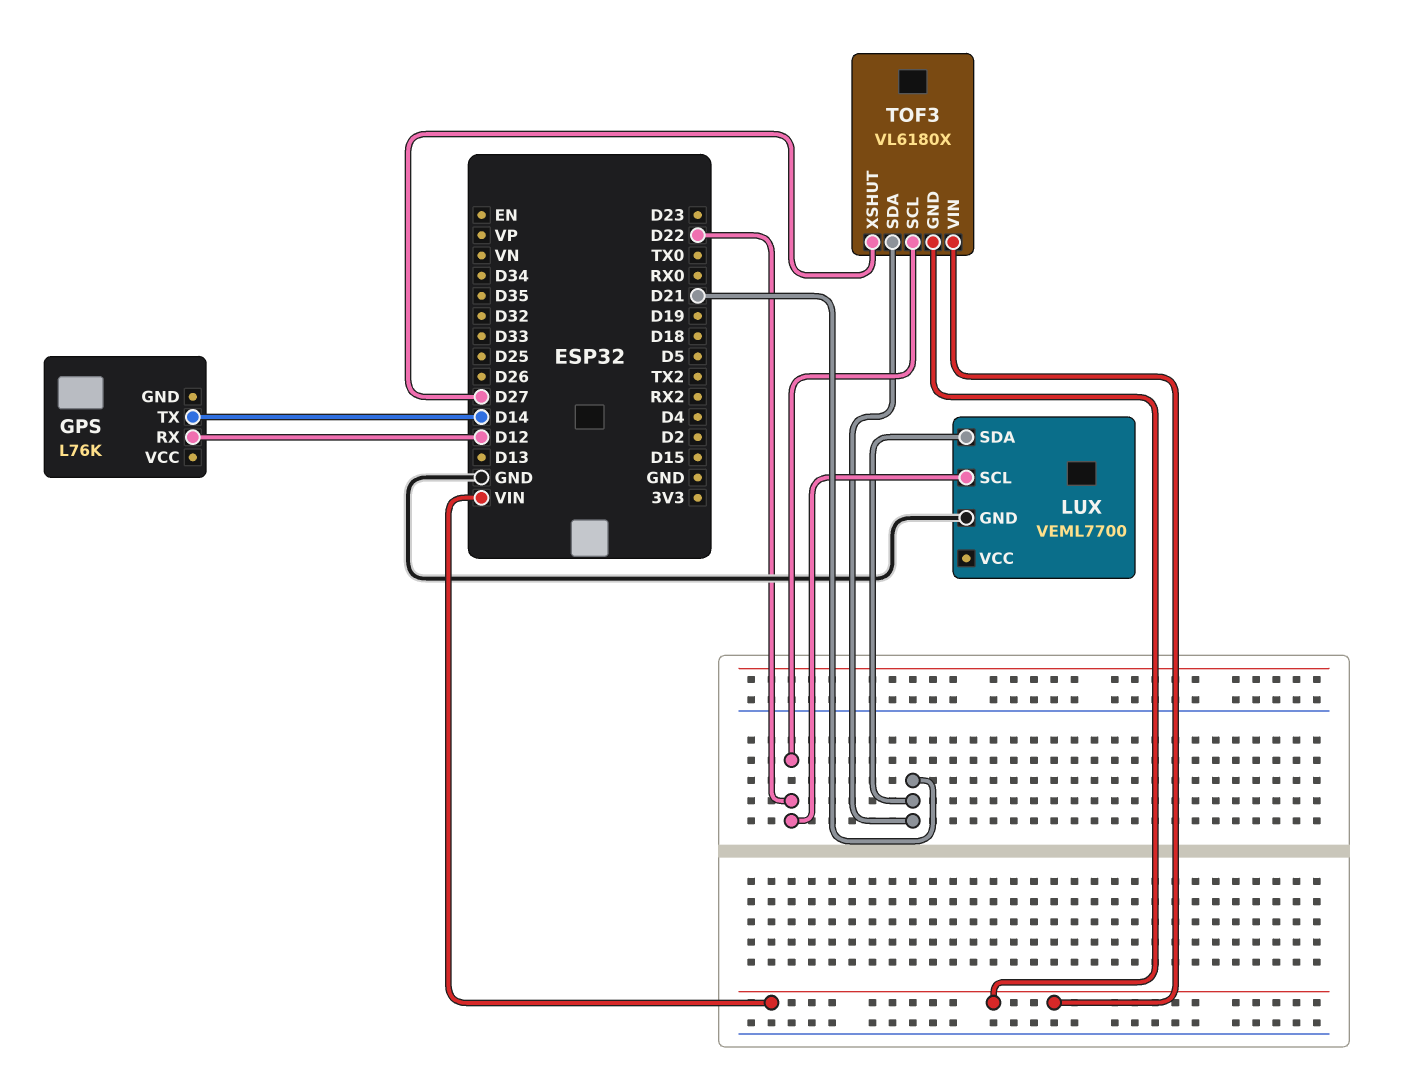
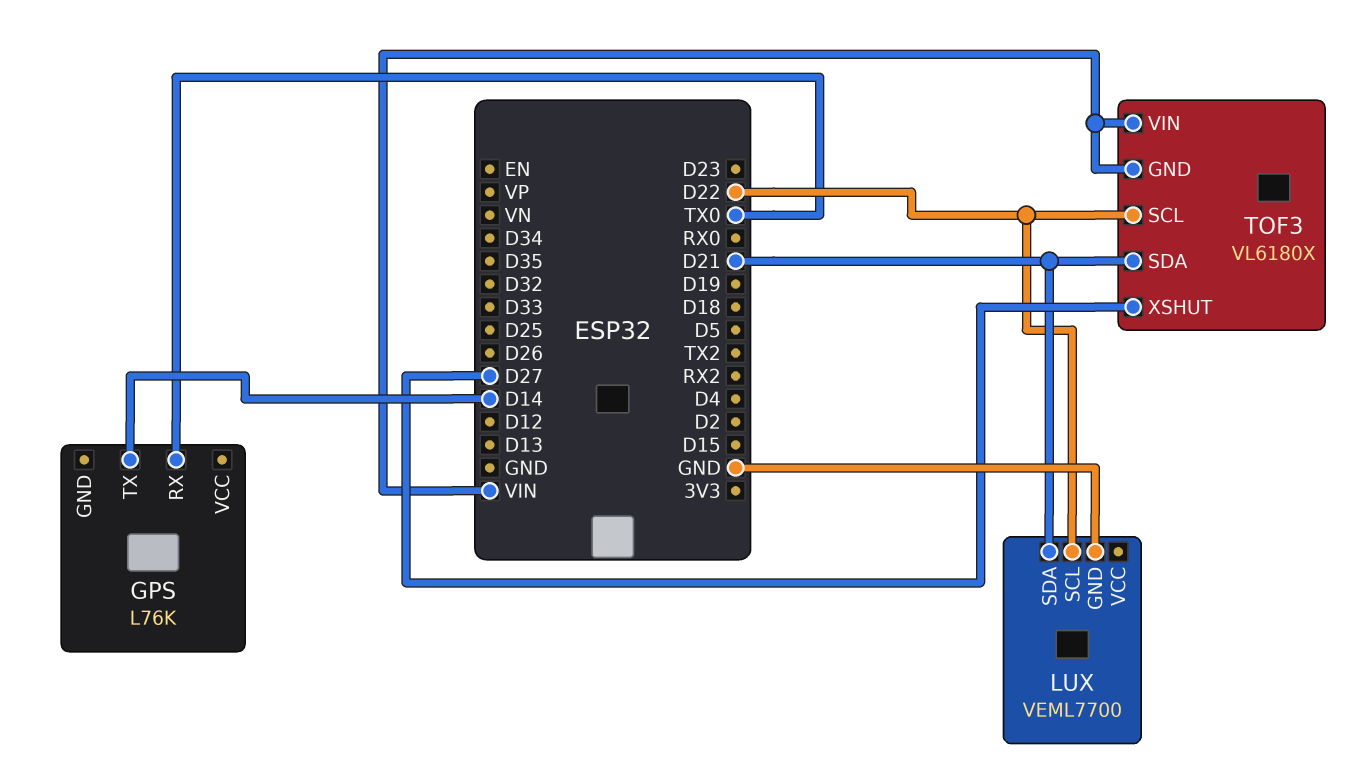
GPS pin RX: D12 -> TX0

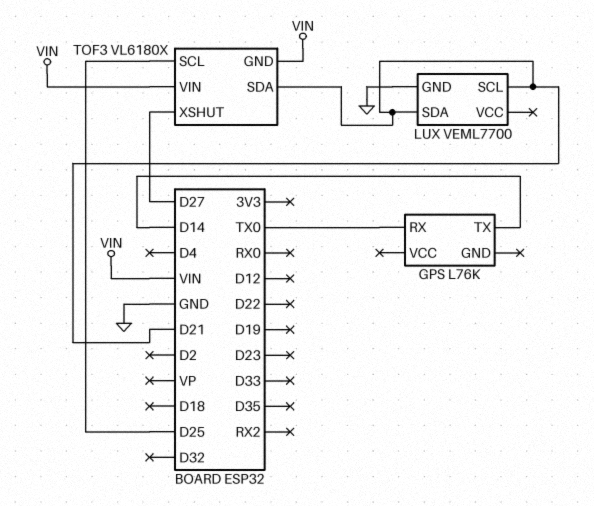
LUX pin SCL: D22 -> D21
TOF3 pin SCL: D22 -> D25

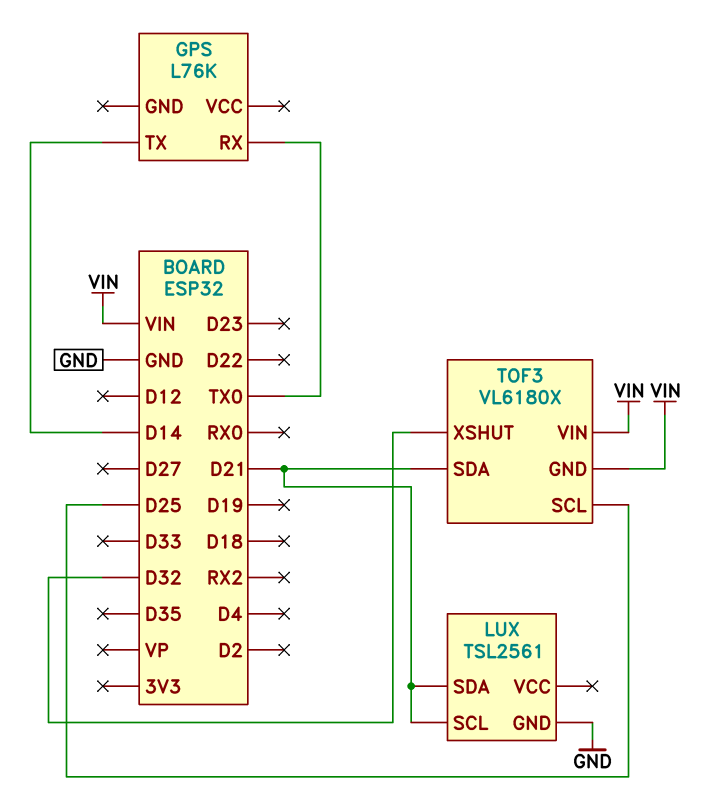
LUX: VEML7700 -> TSL2561
TOF3 pin XSHUT: D27 -> D32

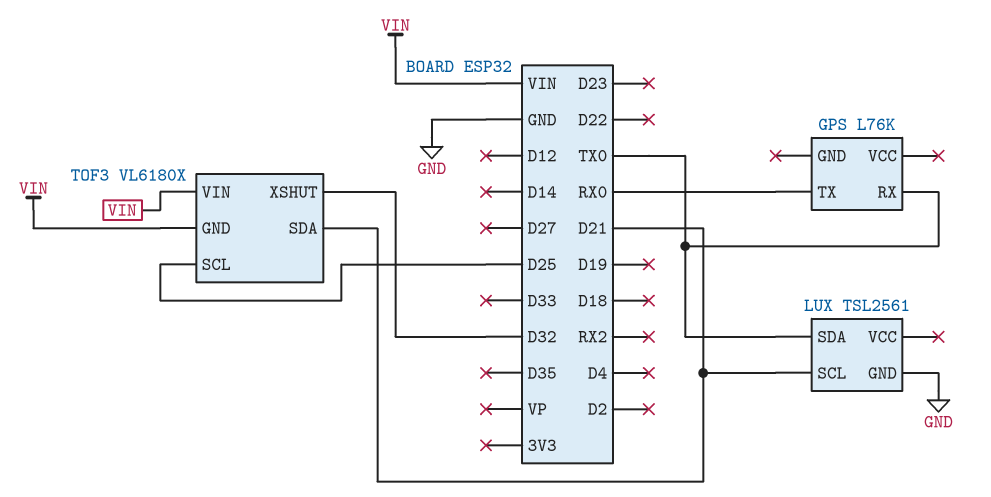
GPS pin TX: D14 -> RX0
LUX pin SDA: D21 -> TX0

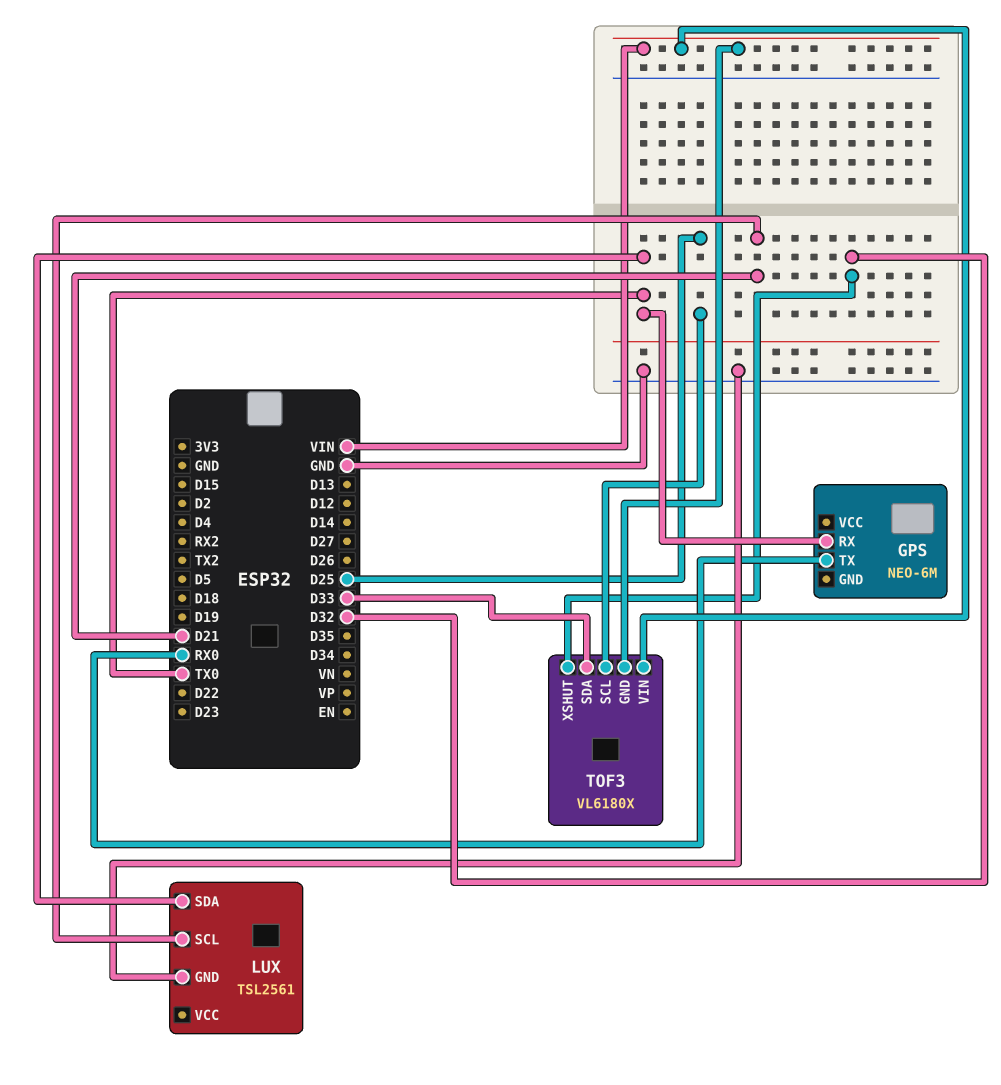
GPS: L76K -> NEO-6M
TOF3 pin SDA: D21 -> D33

